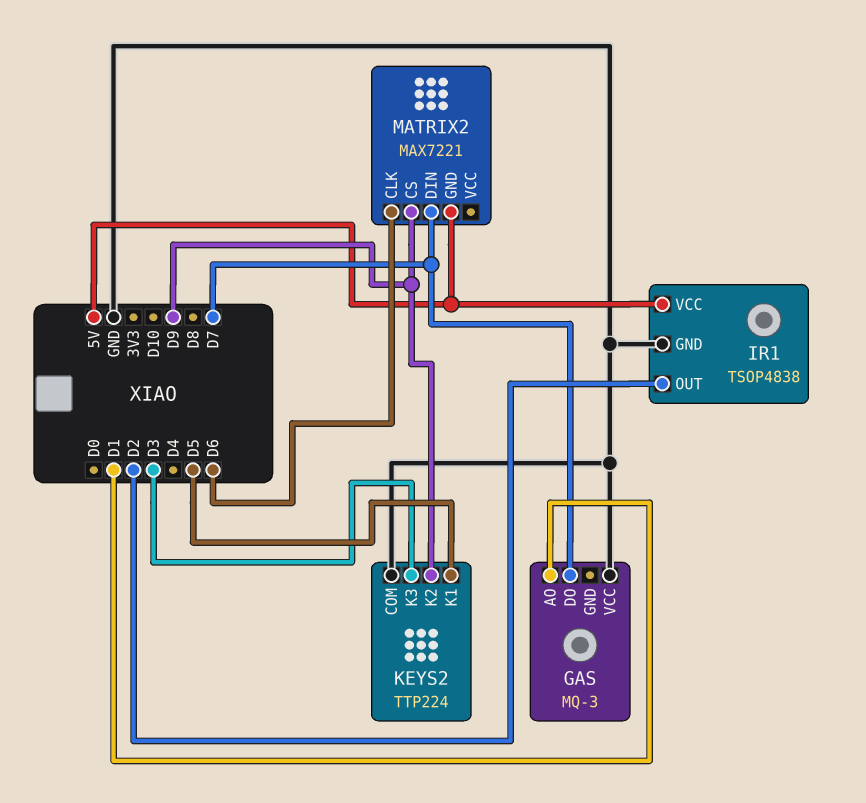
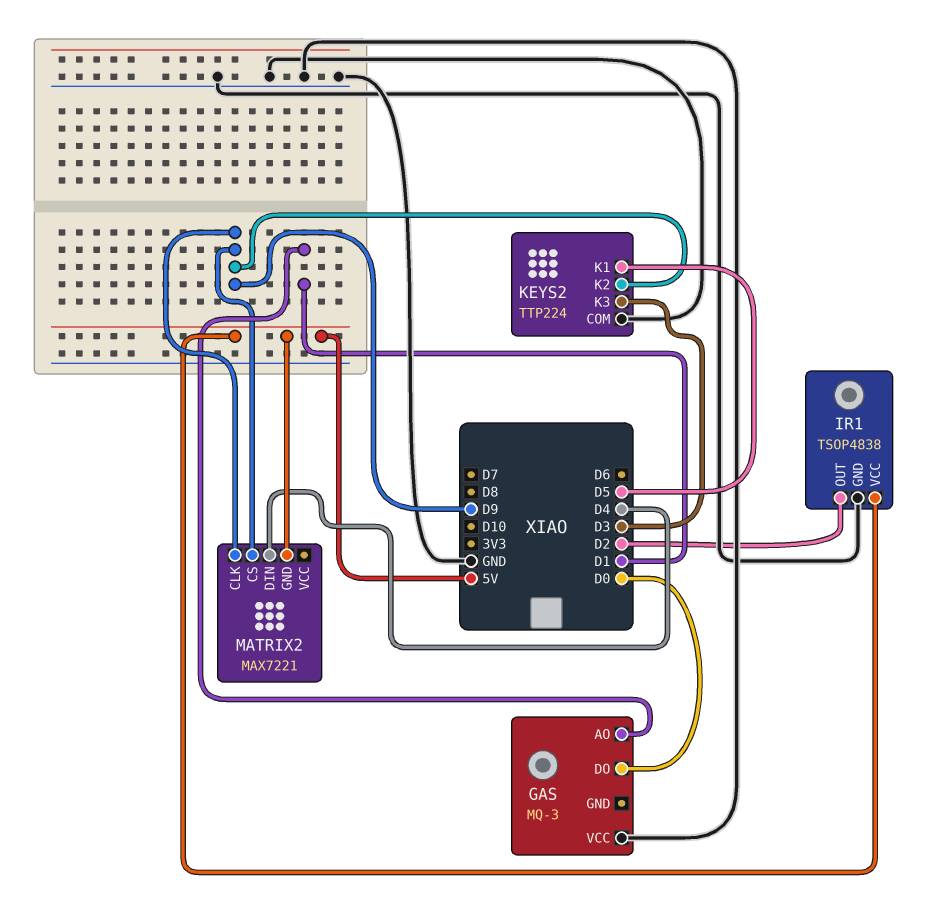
GAS pin DO: D7 -> D0
MATRIX2 pin CLK: D6 -> D9
MATRIX2 pin DIN: D7 -> D4

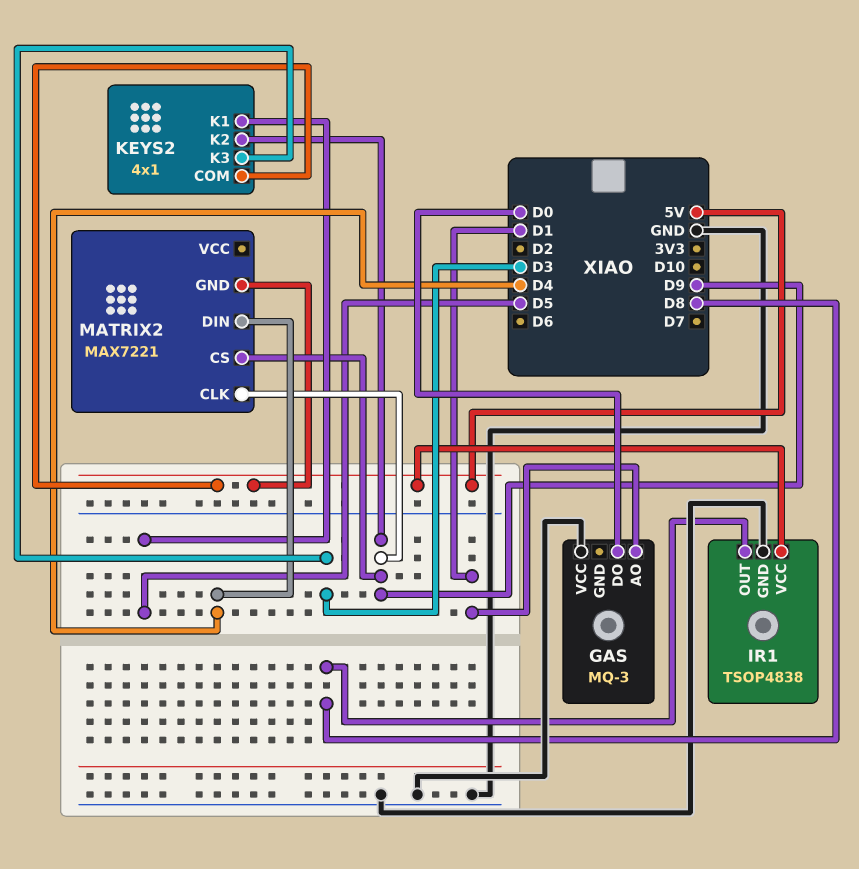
IR1 pin OUT: D2 -> D8
KEYS2: TTP224 -> 4x1
KEYS2 pin COM: GND -> 5V

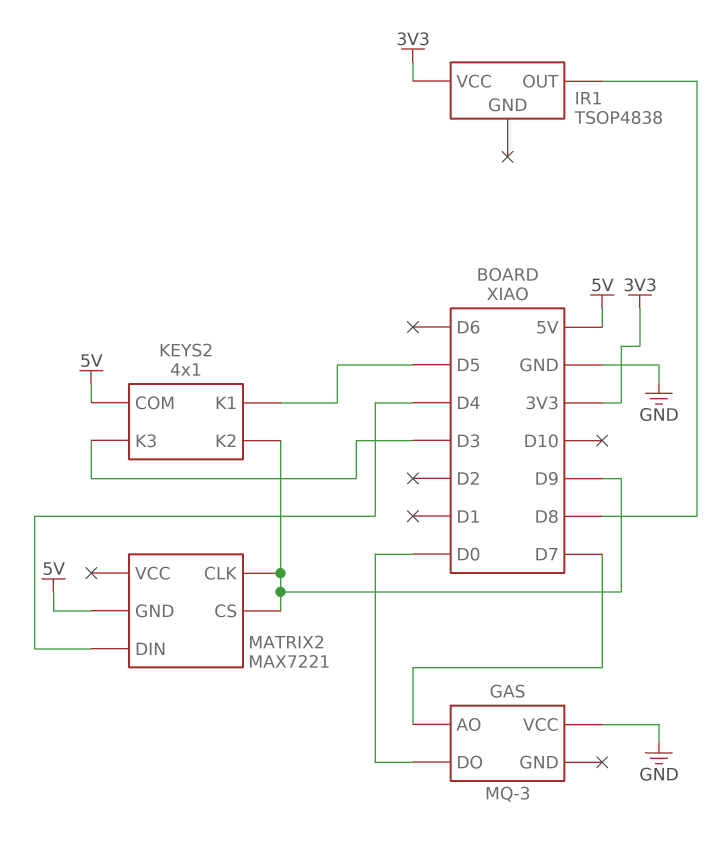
GAS pin AO: D1 -> D7
IR1 pin GND: GND -> none
IR1 pin VCC: 5V -> 3V3

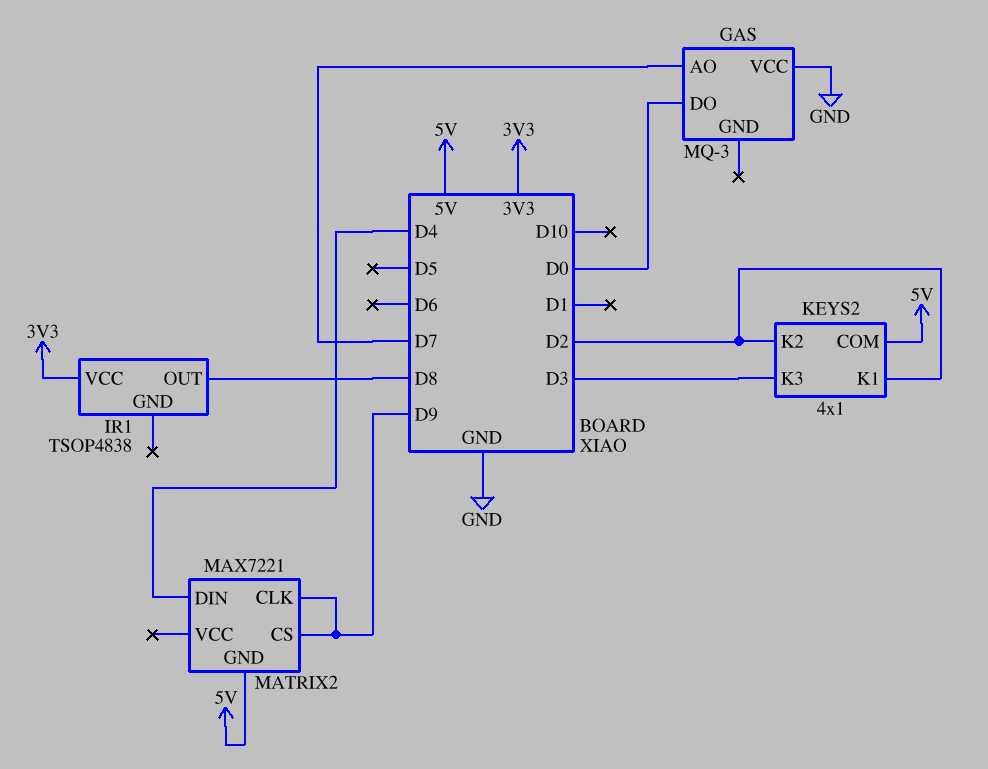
KEYS2 pin K1: D5 -> D2
KEYS2 pin K2: D9 -> D2

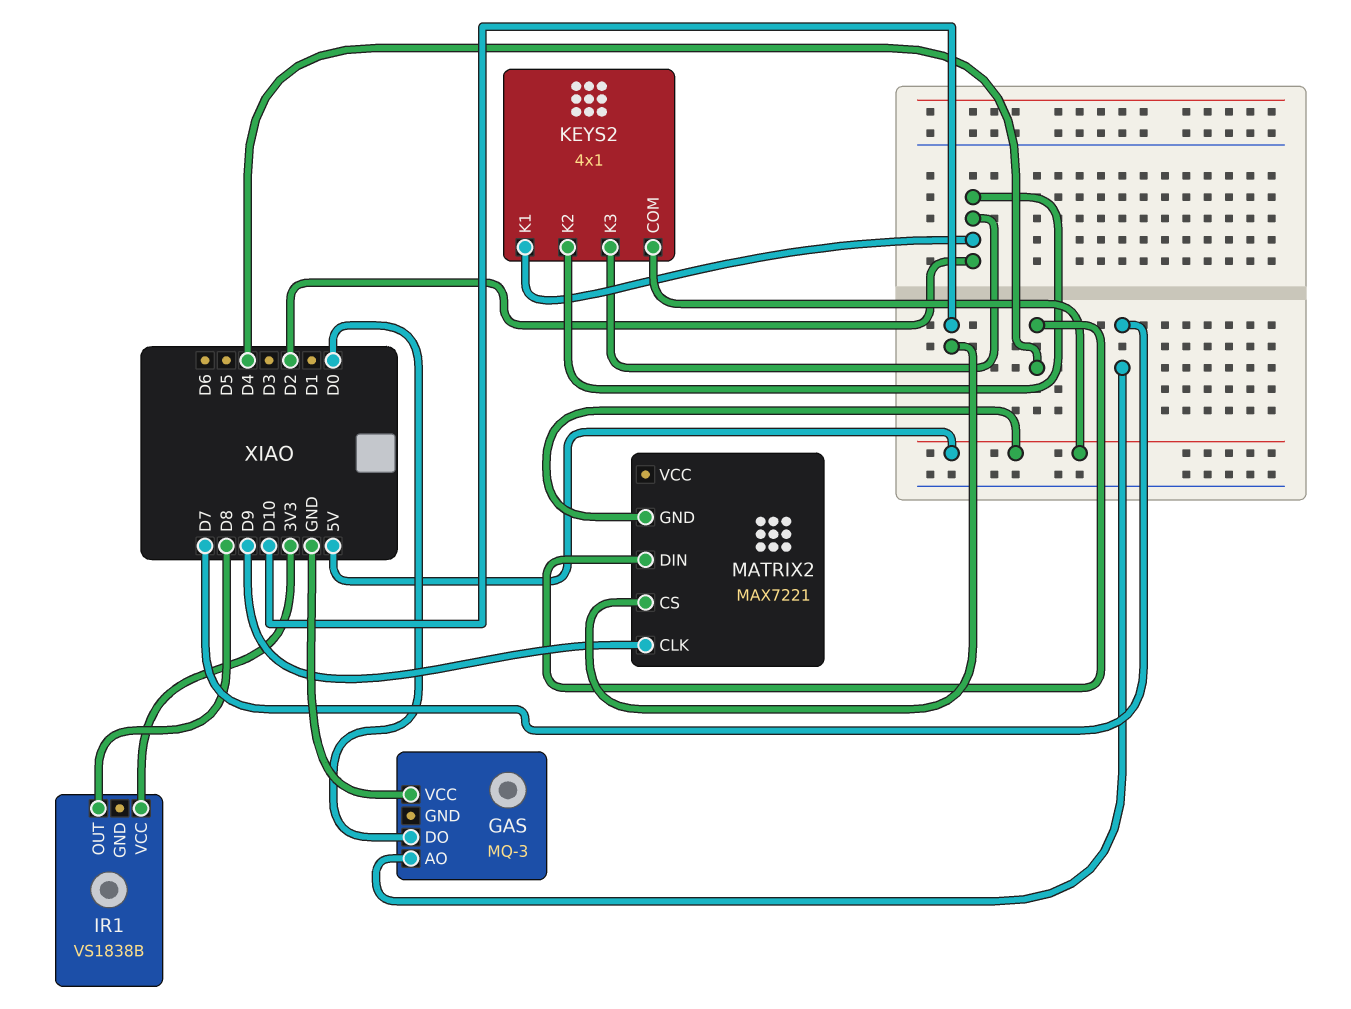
IR1: TSOP4838 -> VS1838B
KEYS2 pin K3: D3 -> D2
MATRIX2 pin CS: D9 -> D10

